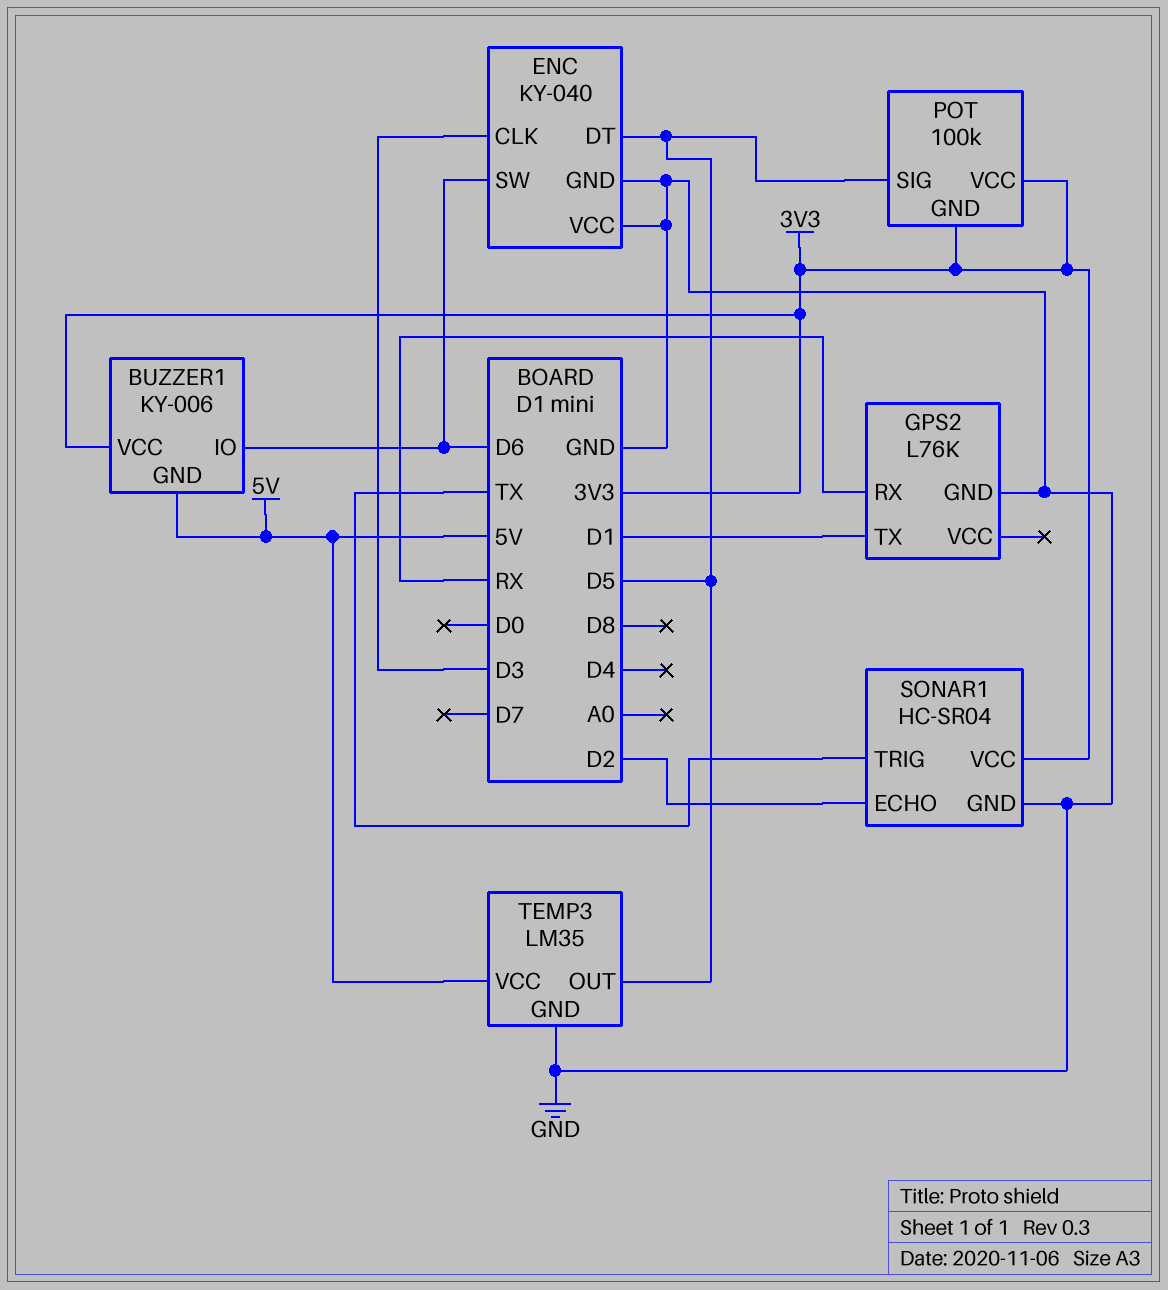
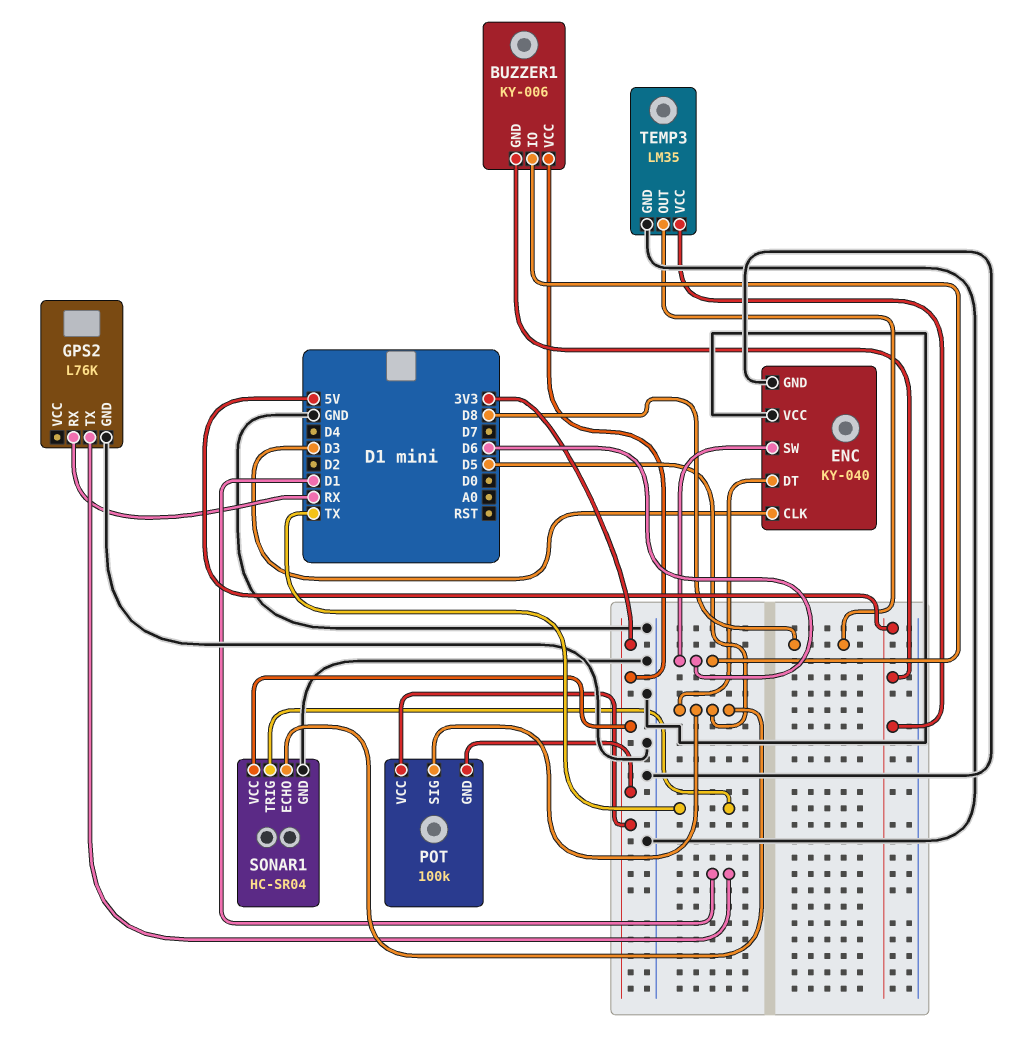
SONAR1 pin ECHO: D2 -> D5
TEMP3 pin OUT: D5 -> D8

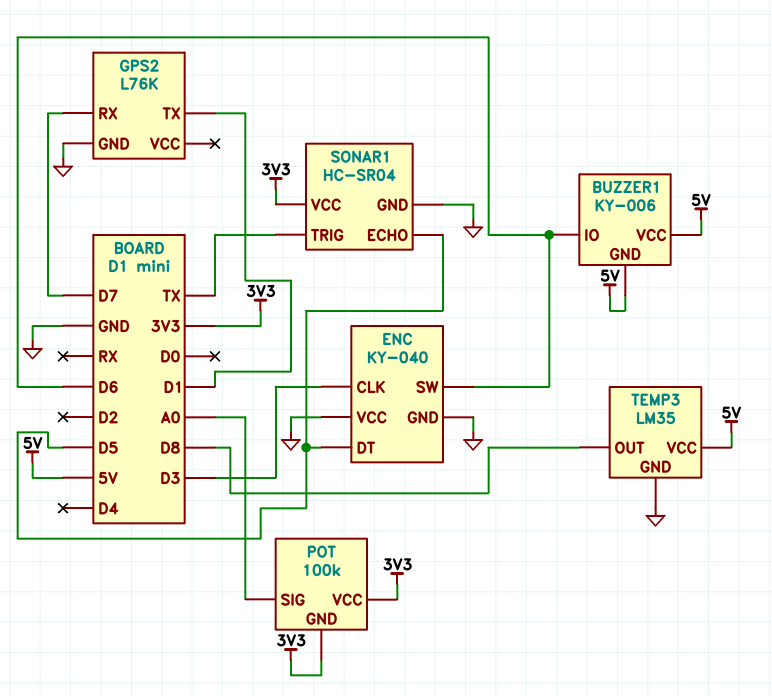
BUZZER1 pin VCC: 3V3 -> 5V
GPS2 pin RX: RX -> D7
POT pin SIG: D5 -> A0

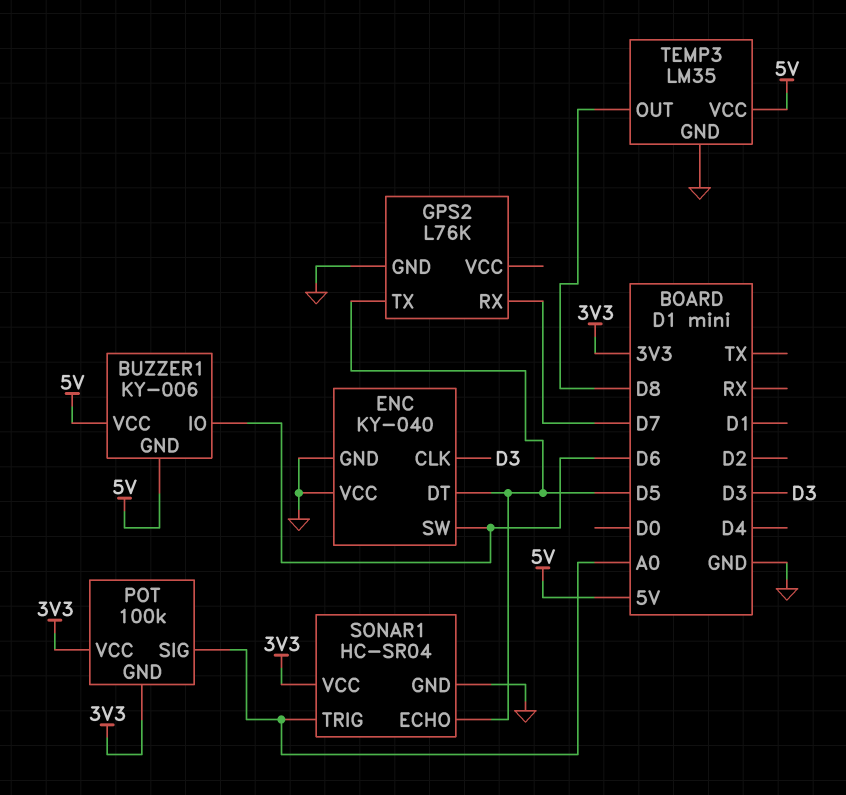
GPS2 pin TX: D1 -> D5
SONAR1 pin TRIG: TX -> A0

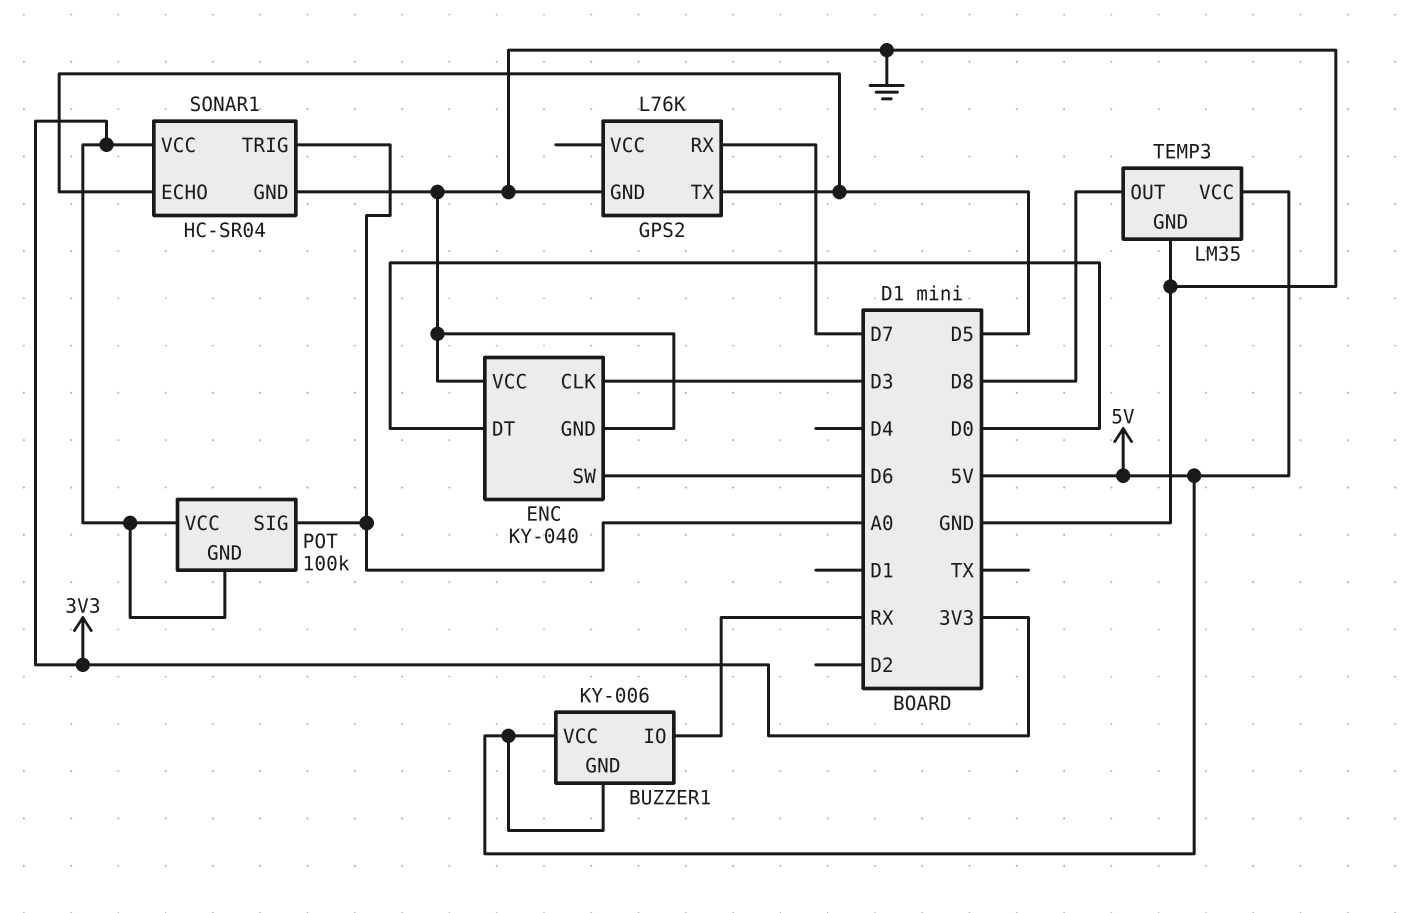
BUZZER1 pin IO: D6 -> RX
ENC pin DT: D5 -> D0

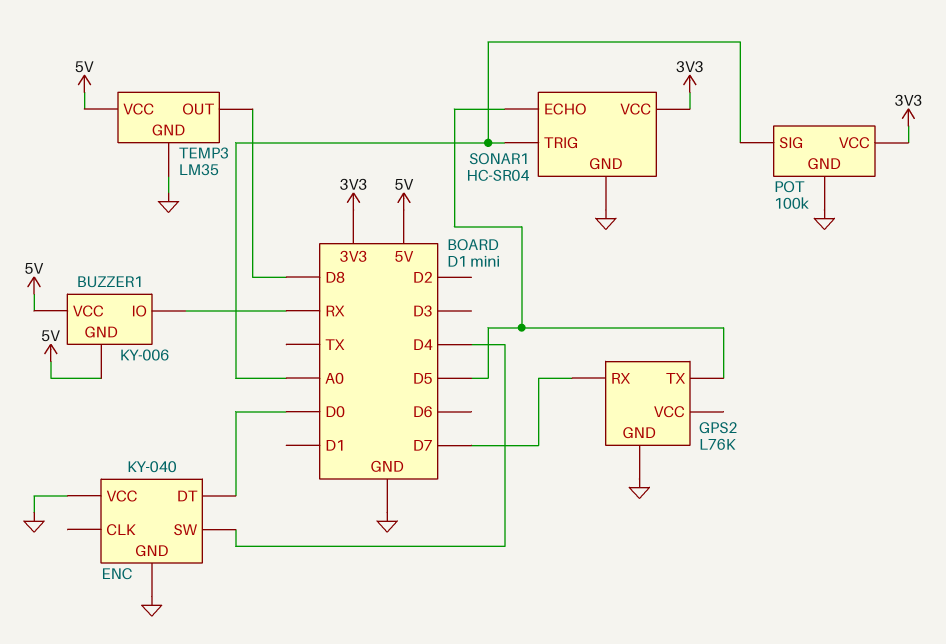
ENC pin CLK: D3 -> none
ENC pin SW: D6 -> D4
POT pin GND: 3V3 -> GND

